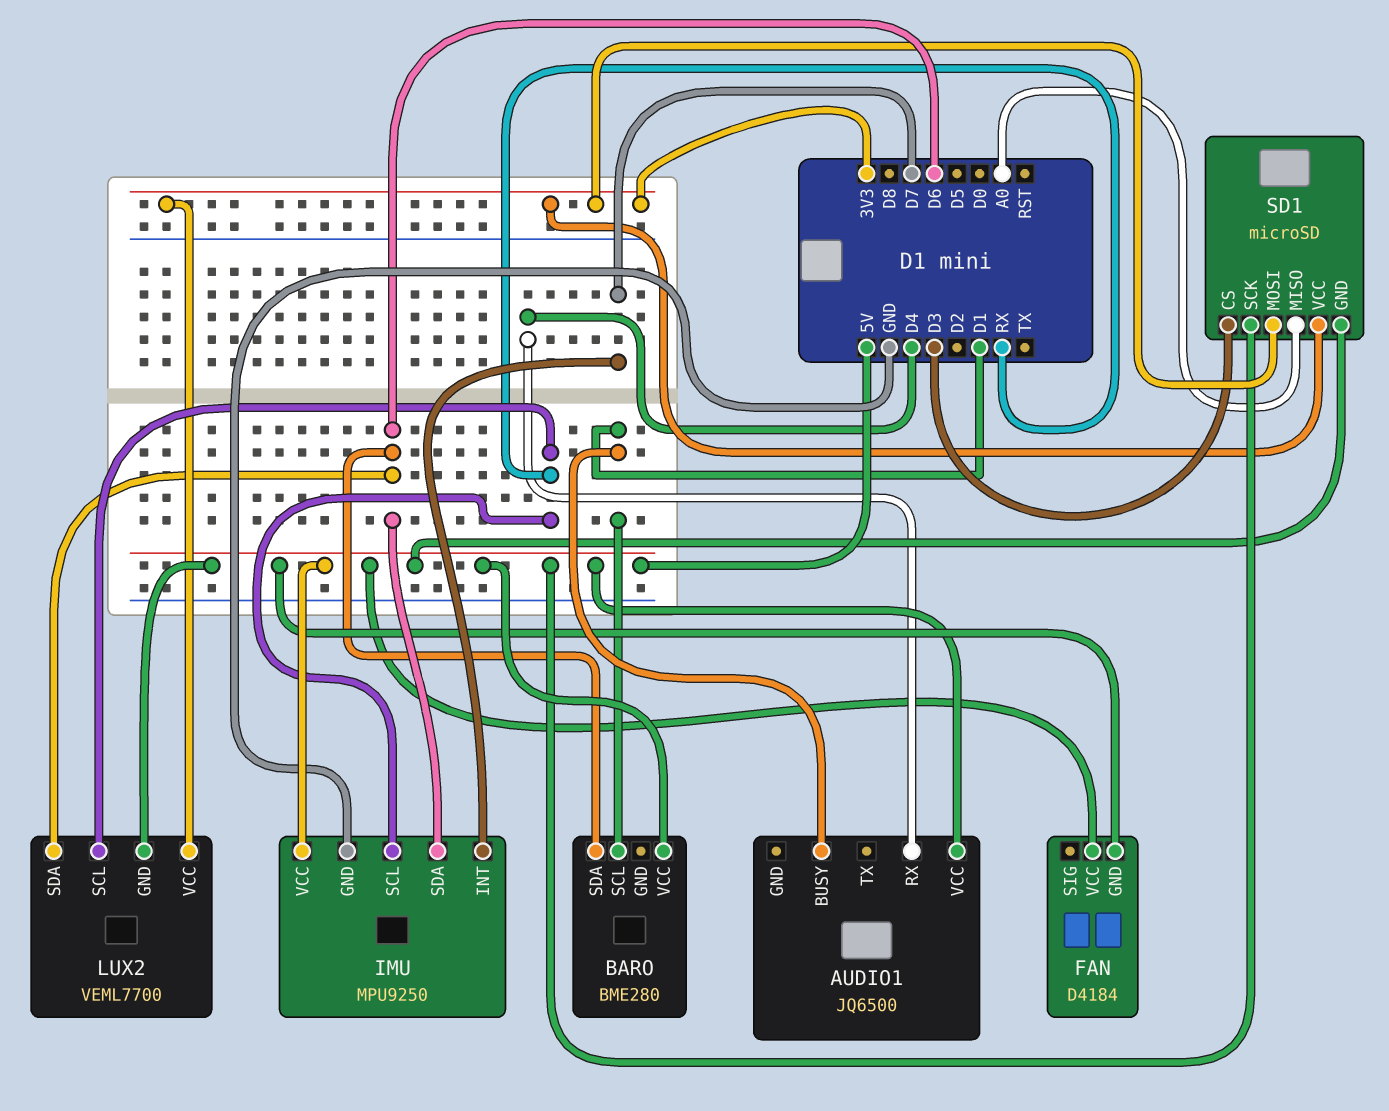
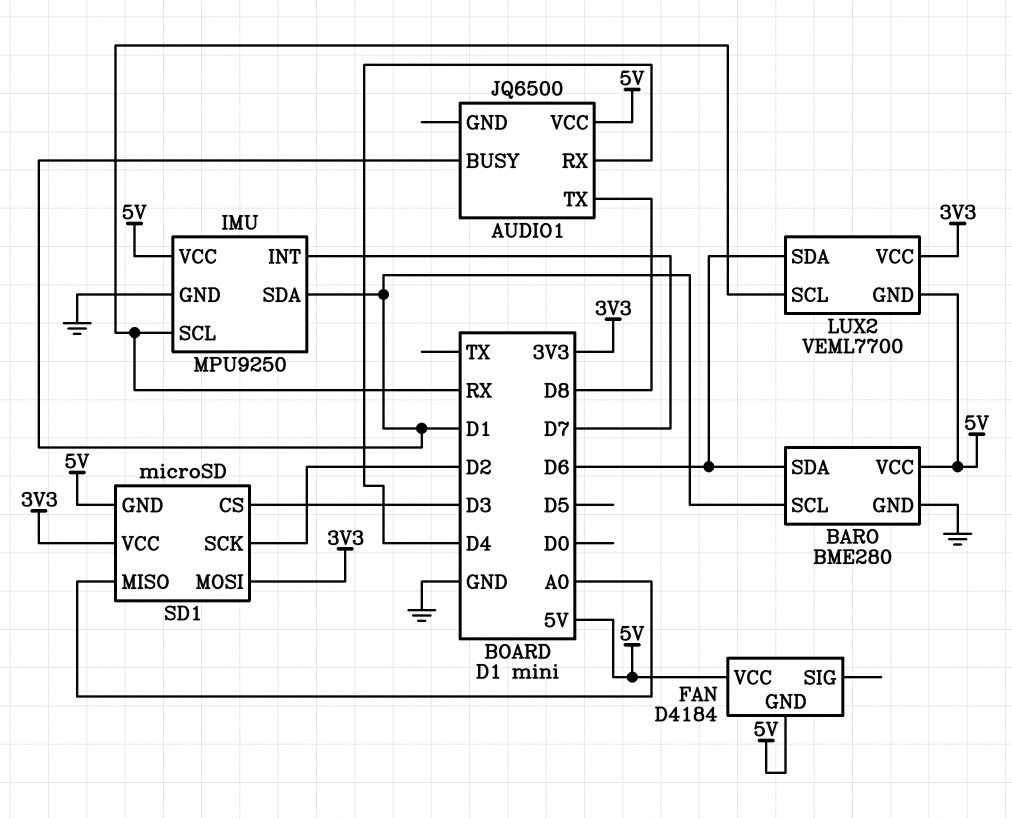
AUDIO1 pin TX: none -> D8
BARO pin GND: none -> GND
IMU pin SDA: D6 -> D1
SD1 pin SCK: 5V -> D2

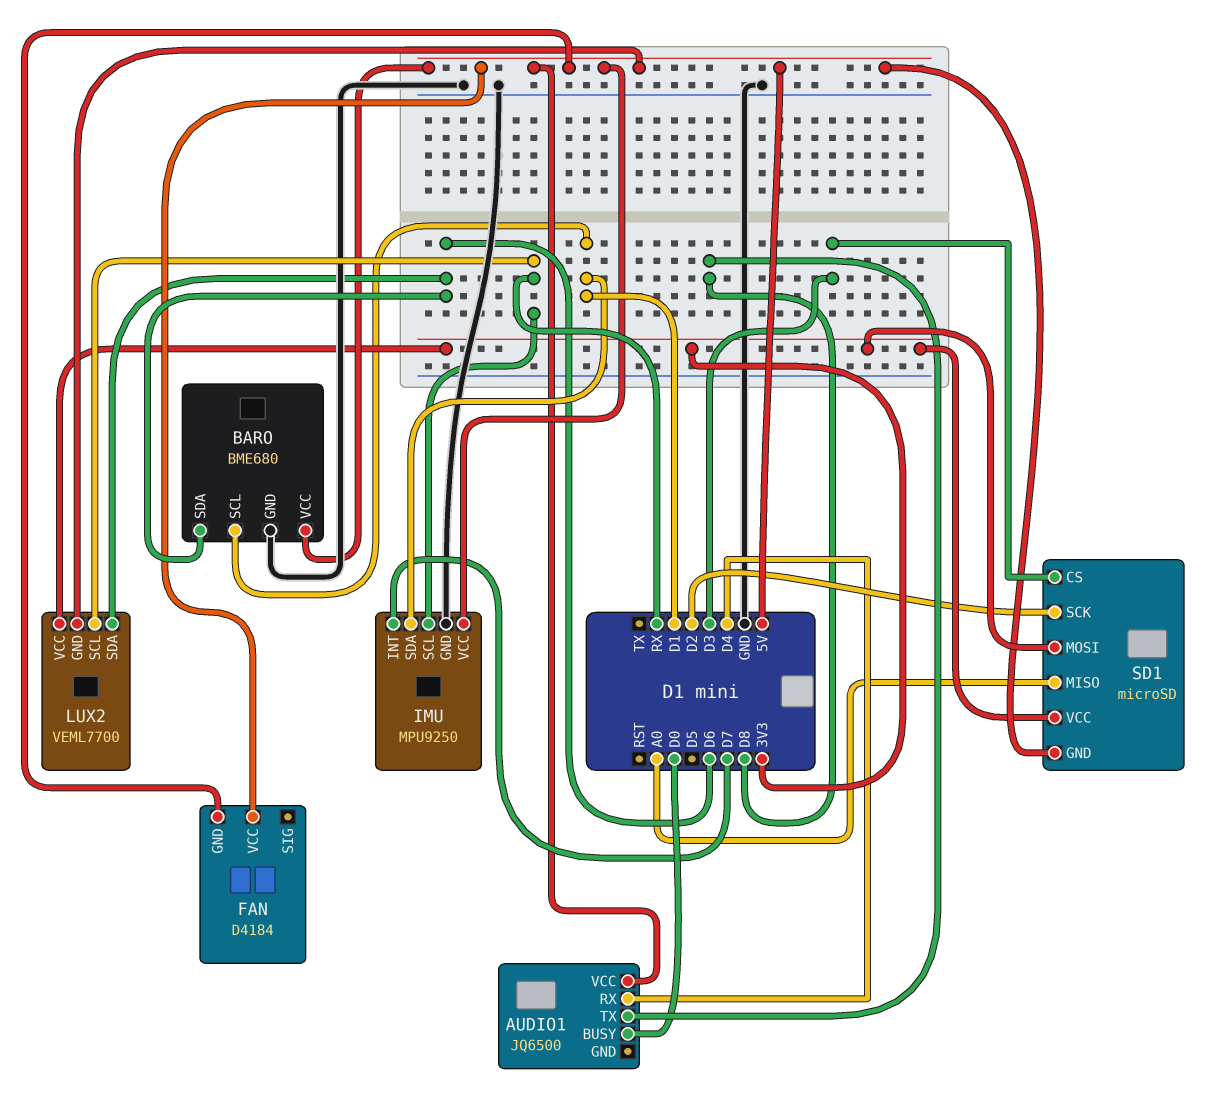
AUDIO1 pin BUSY: D1 -> D0
BARO: BME280 -> BME680

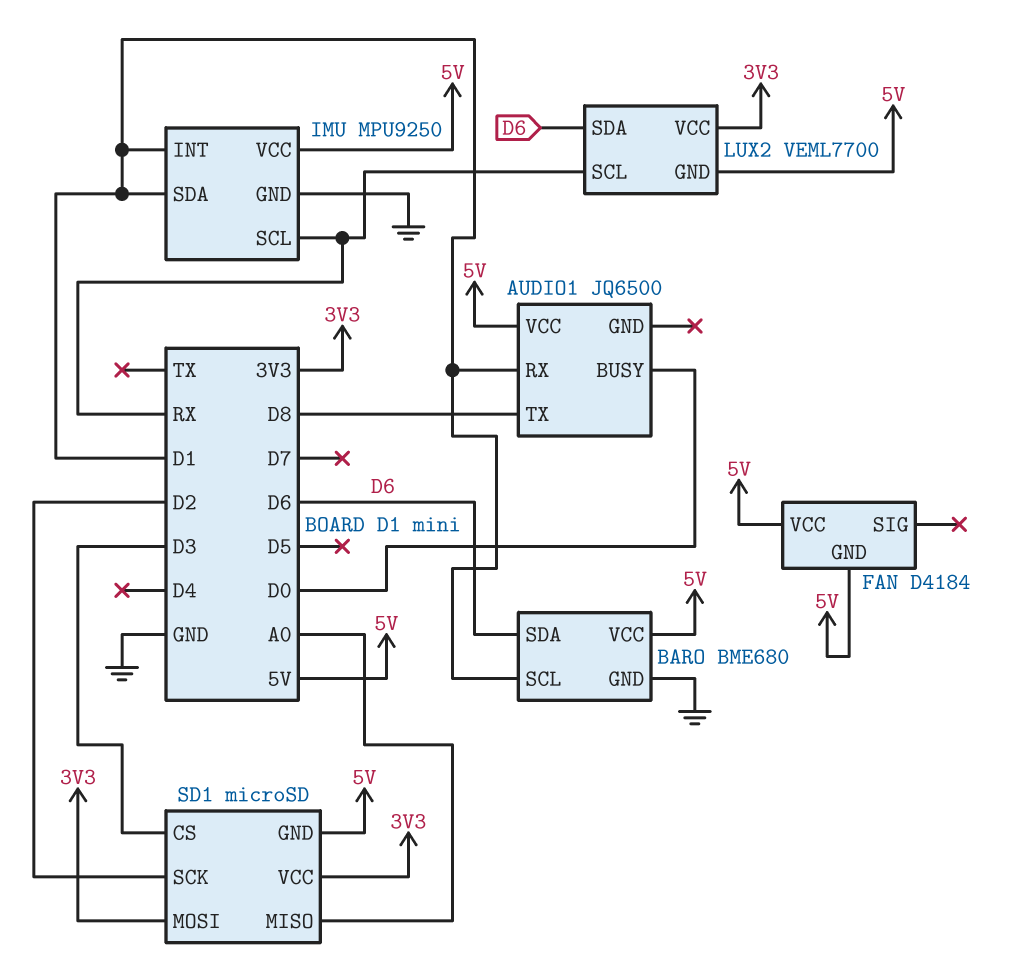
AUDIO1 pin RX: D4 -> D1
IMU pin INT: D7 -> D1

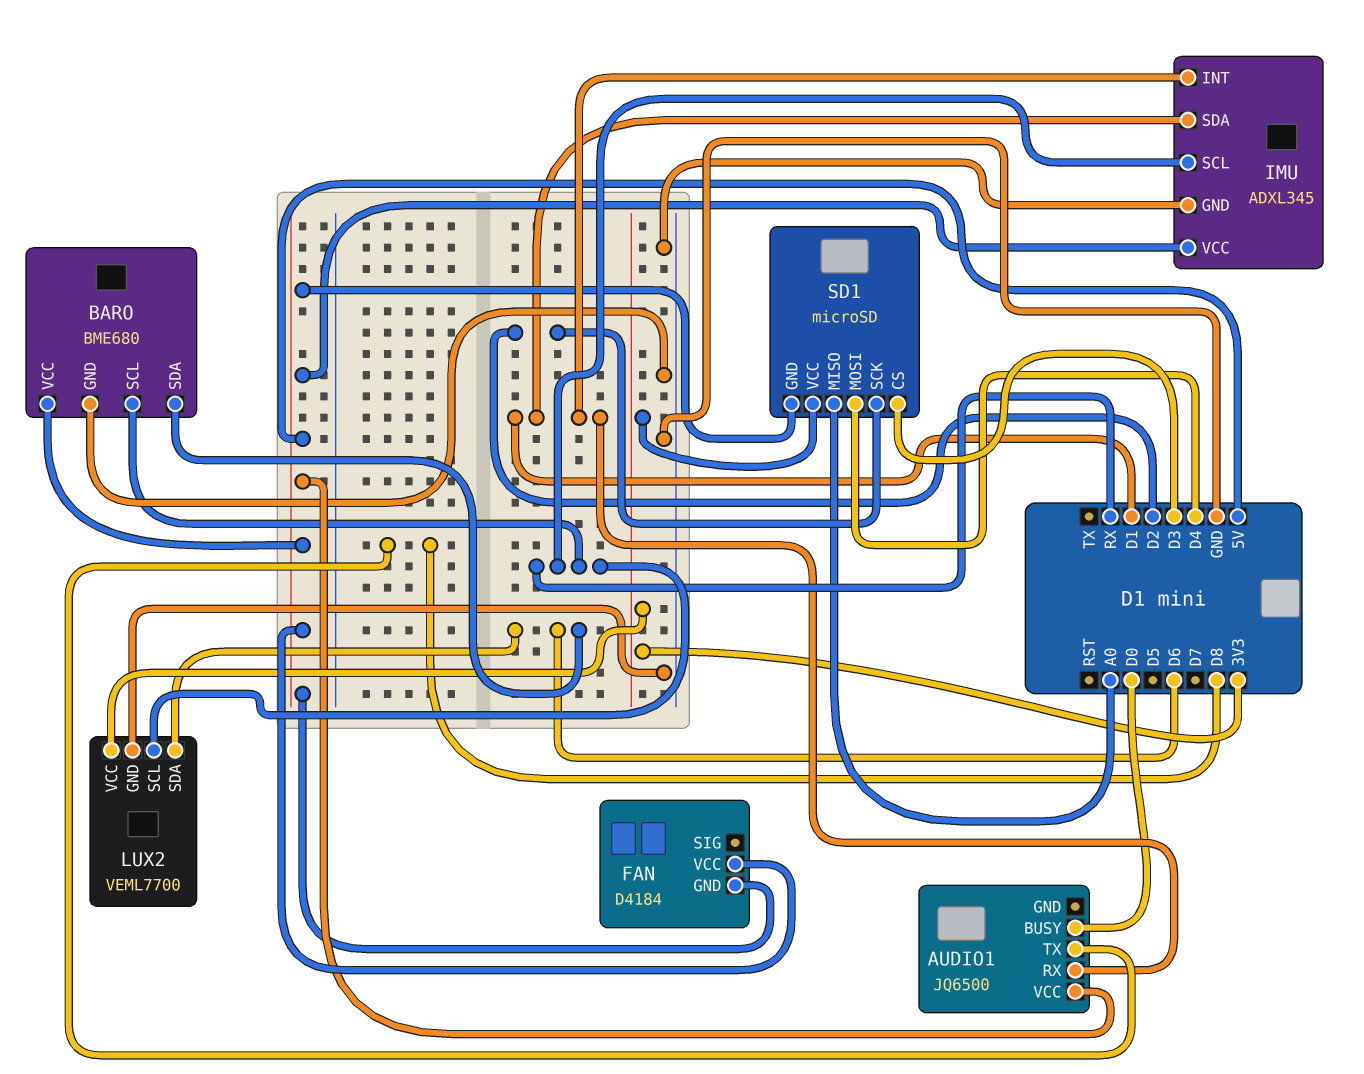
BARO pin SCL: D1 -> RX
IMU: MPU9250 -> ADXL345
LUX2 pin GND: 5V -> GND
SD1 pin MOSI: 3V3 -> D4

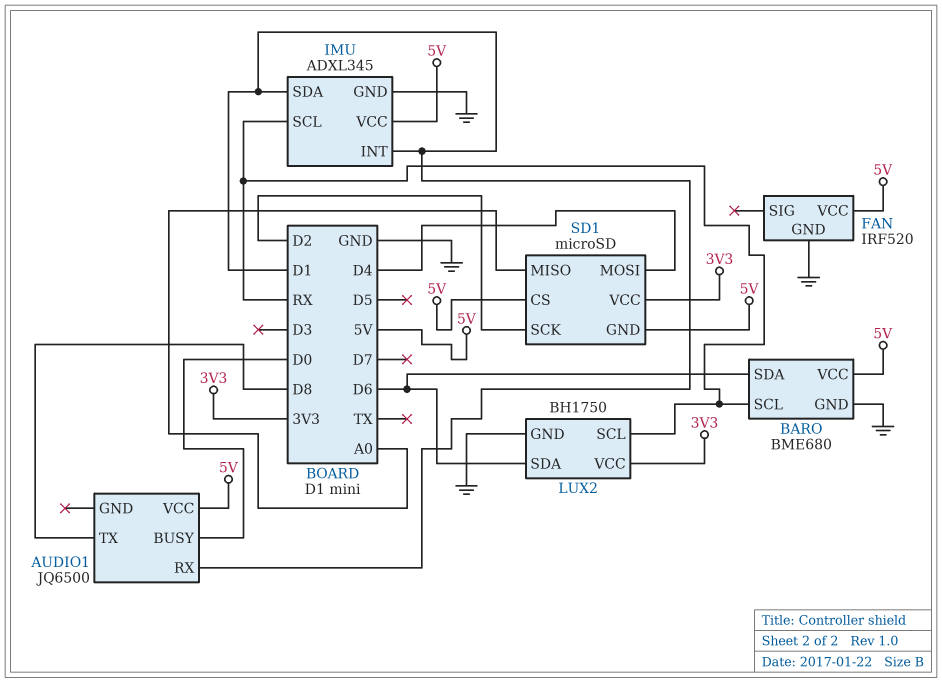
FAN: D4184 -> IRF520
FAN pin GND: 5V -> GND
LUX2: VEML7700 -> BH1750
SD1 pin CS: D3 -> 5V

